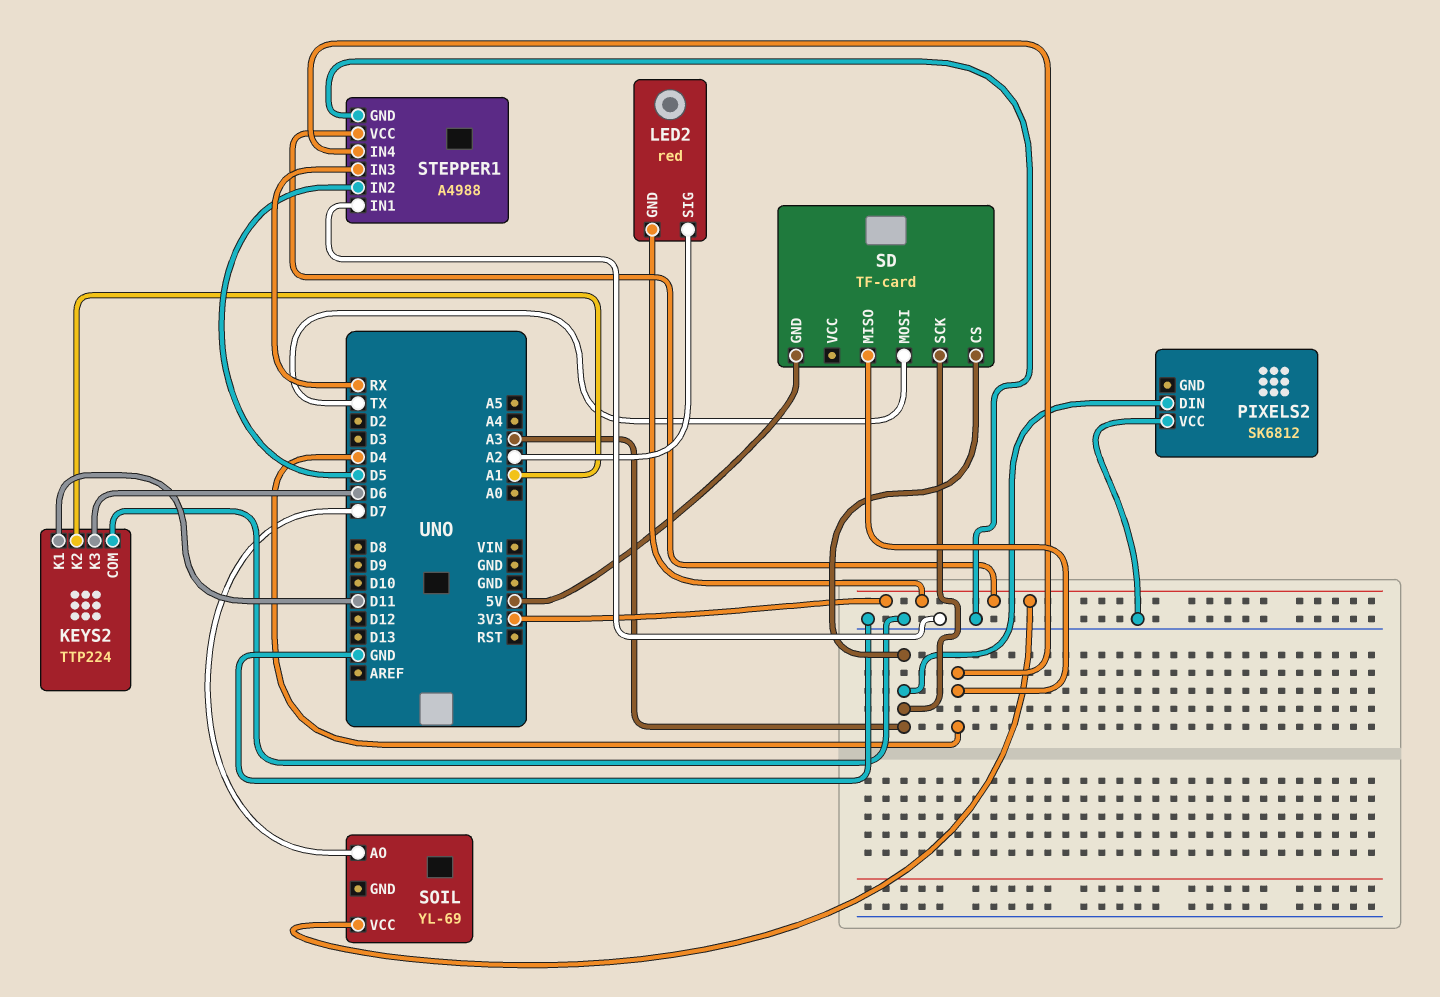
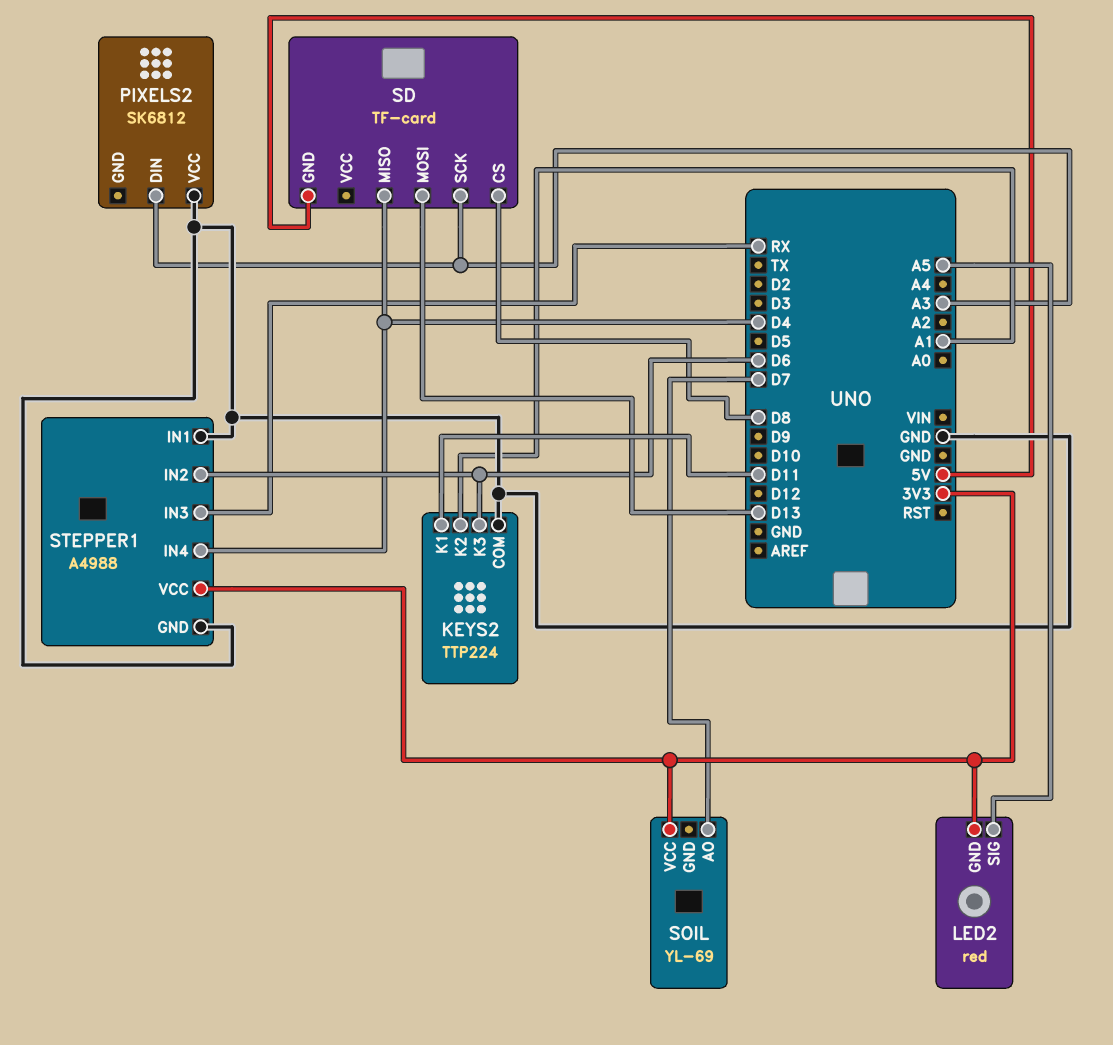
LED2 pin SIG: A2 -> A5
SD pin CS: A3 -> D8
SD pin MOSI: TX -> D13
STEPPER1 pin IN2: D5 -> D6

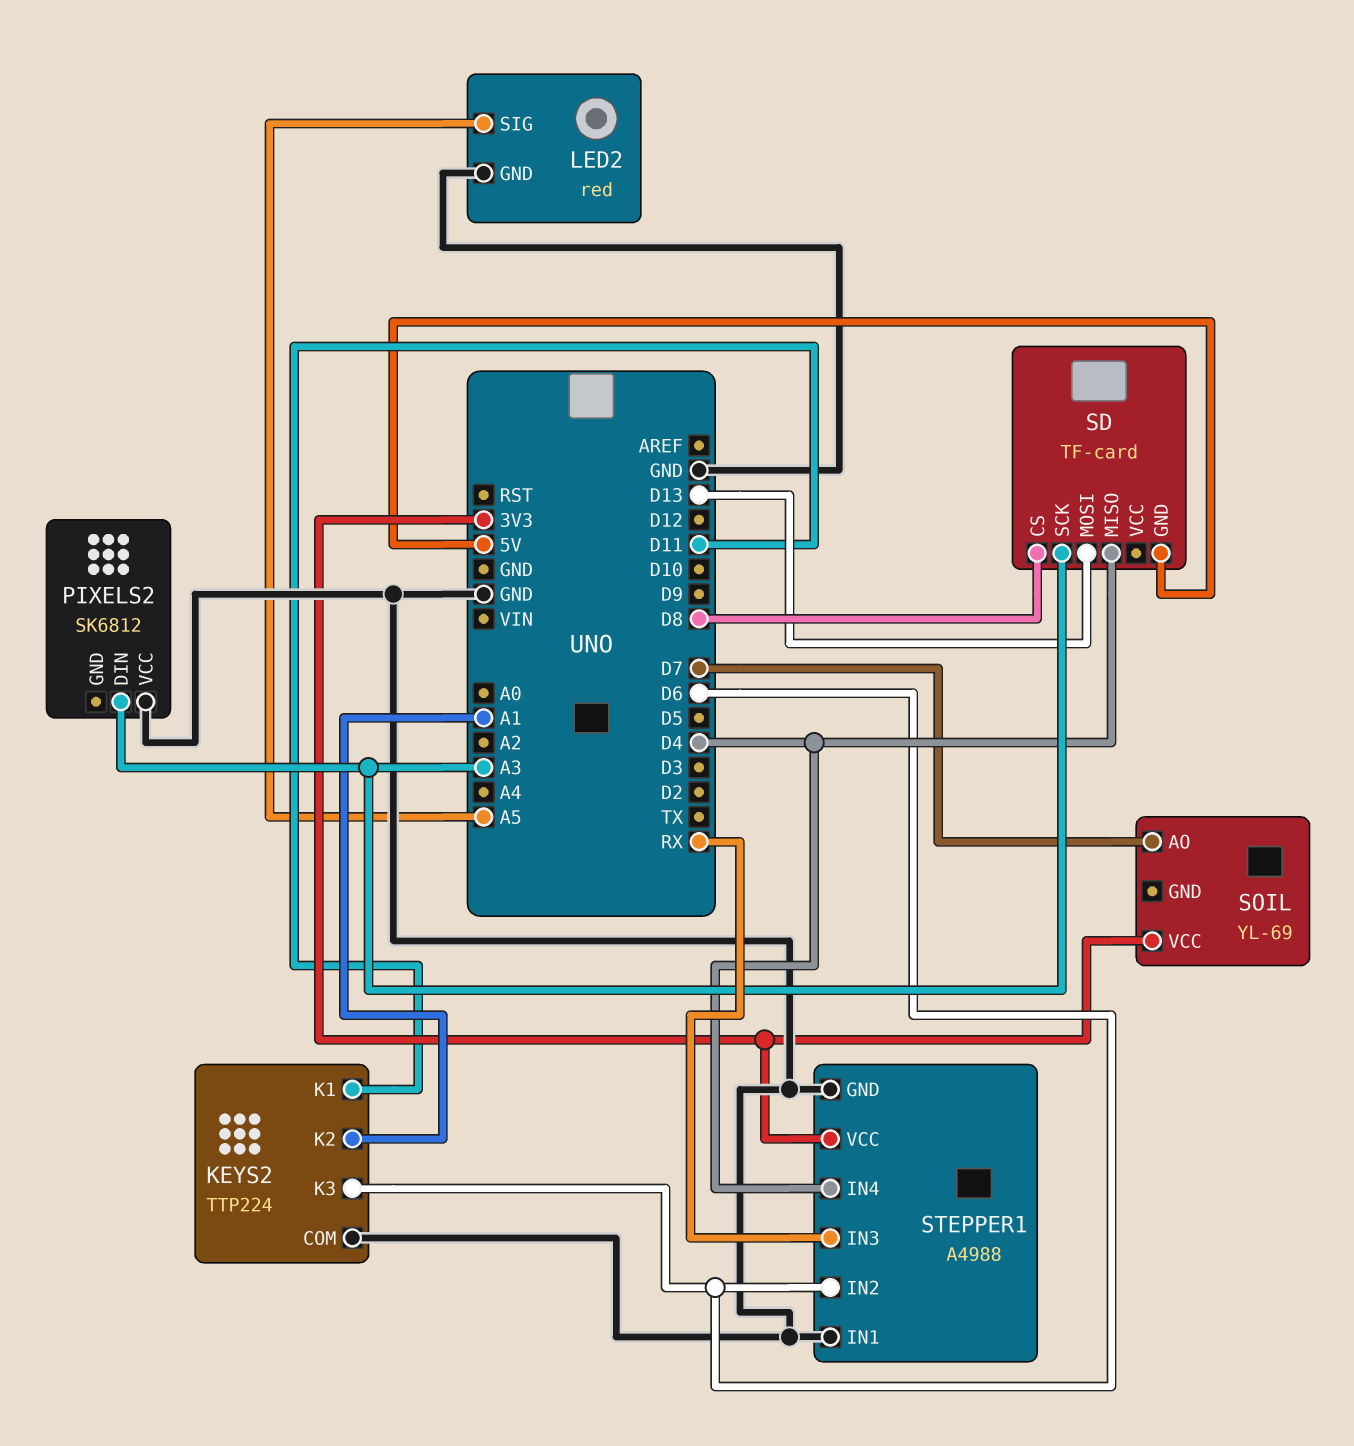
LED2 pin GND: 3V3 -> GND

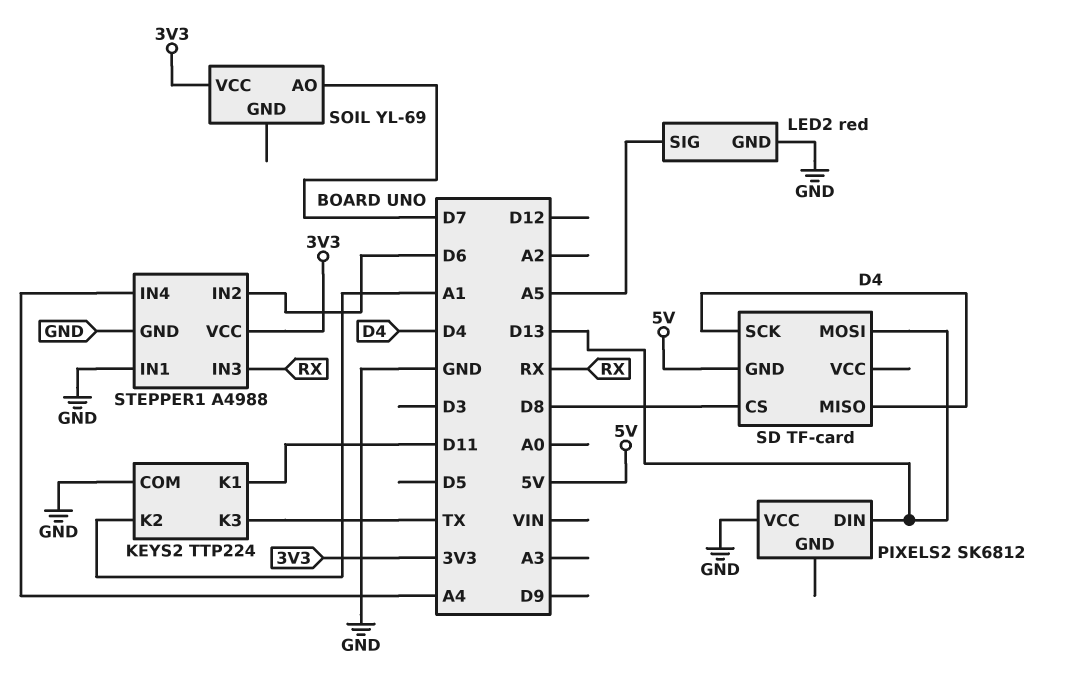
KEYS2 pin K3: D6 -> TX
PIXELS2 pin DIN: A3 -> D13
SD pin SCK: A3 -> D4
STEPPER1 pin IN4: D4 -> A4

